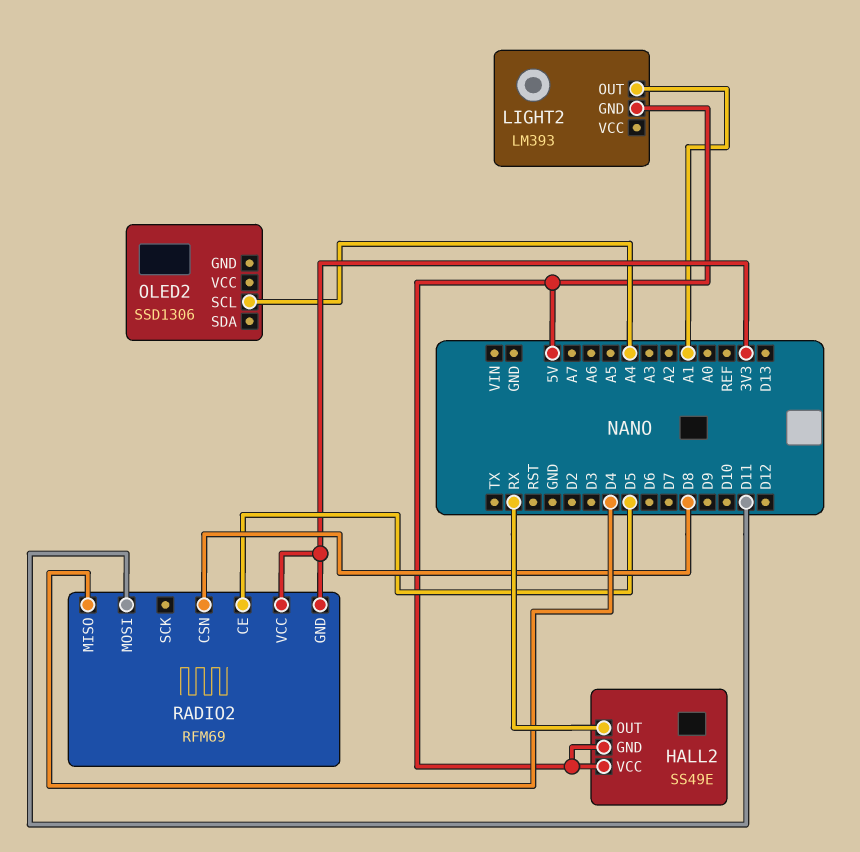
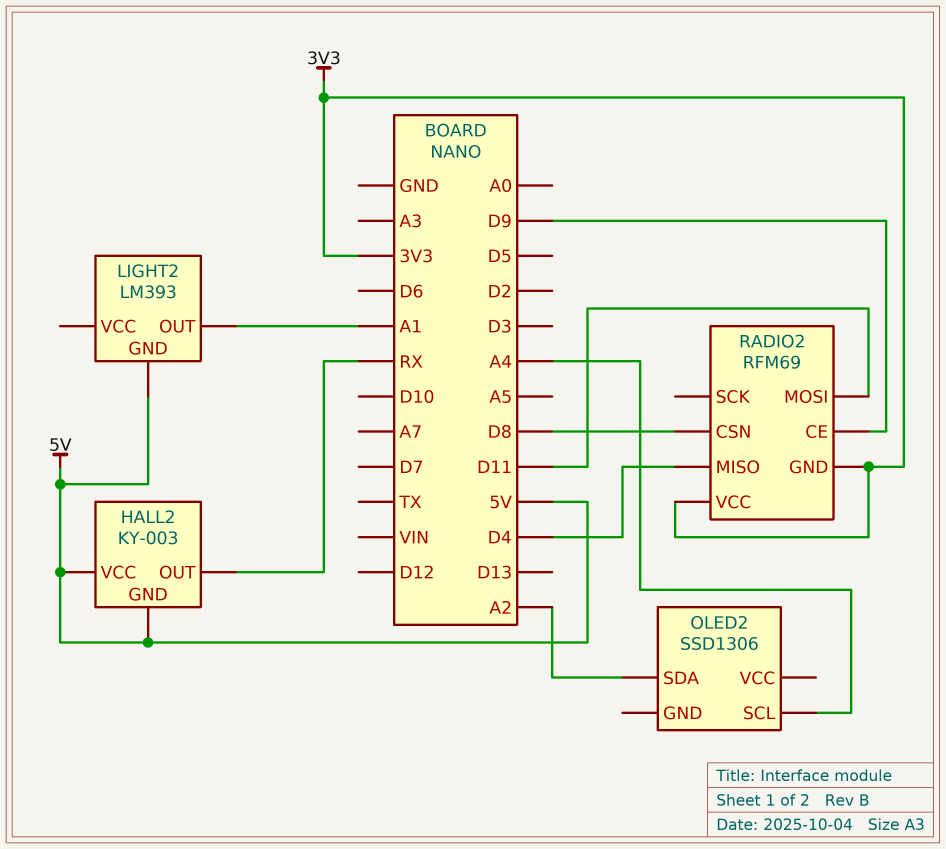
HALL2: SS49E -> KY-003
OLED2 pin SDA: none -> A2
RADIO2 pin CE: D5 -> D9

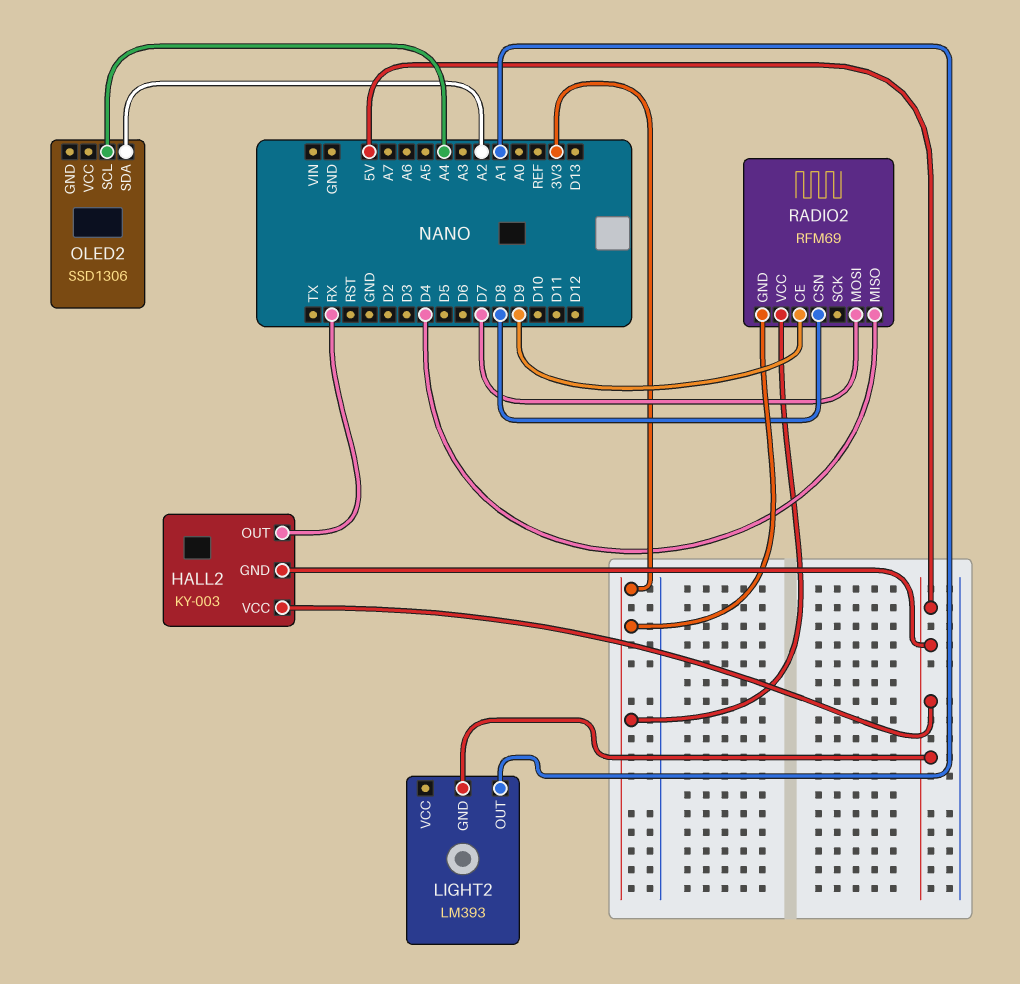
RADIO2 pin MOSI: D11 -> D7

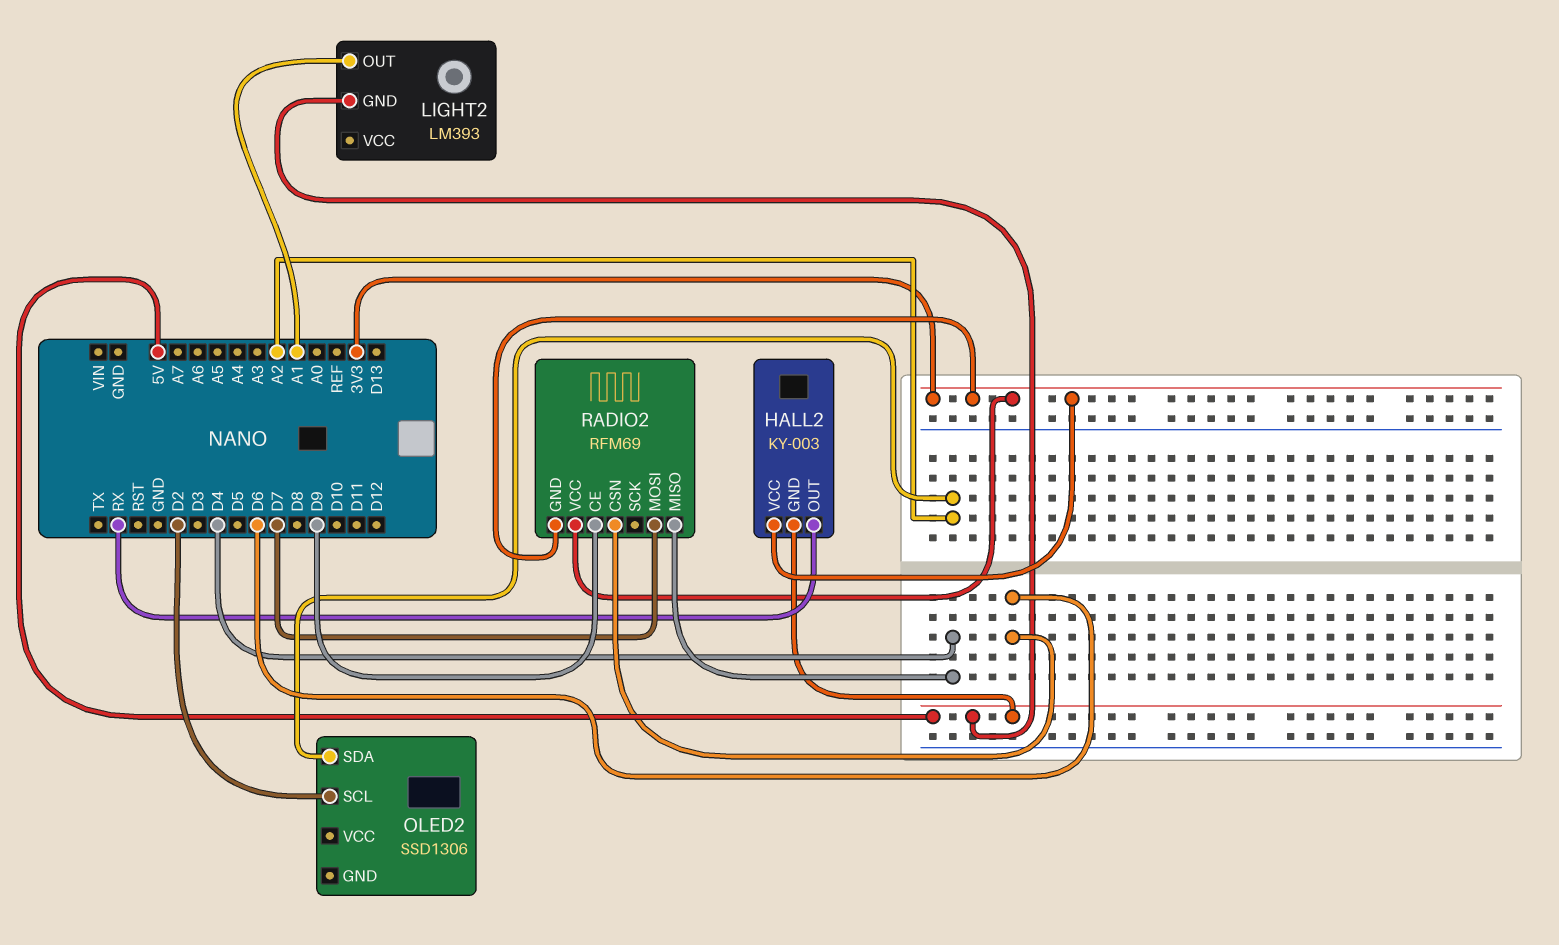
HALL2 pin VCC: 5V -> 3V3
OLED2 pin SCL: A4 -> D2
RADIO2 pin CSN: D8 -> D6

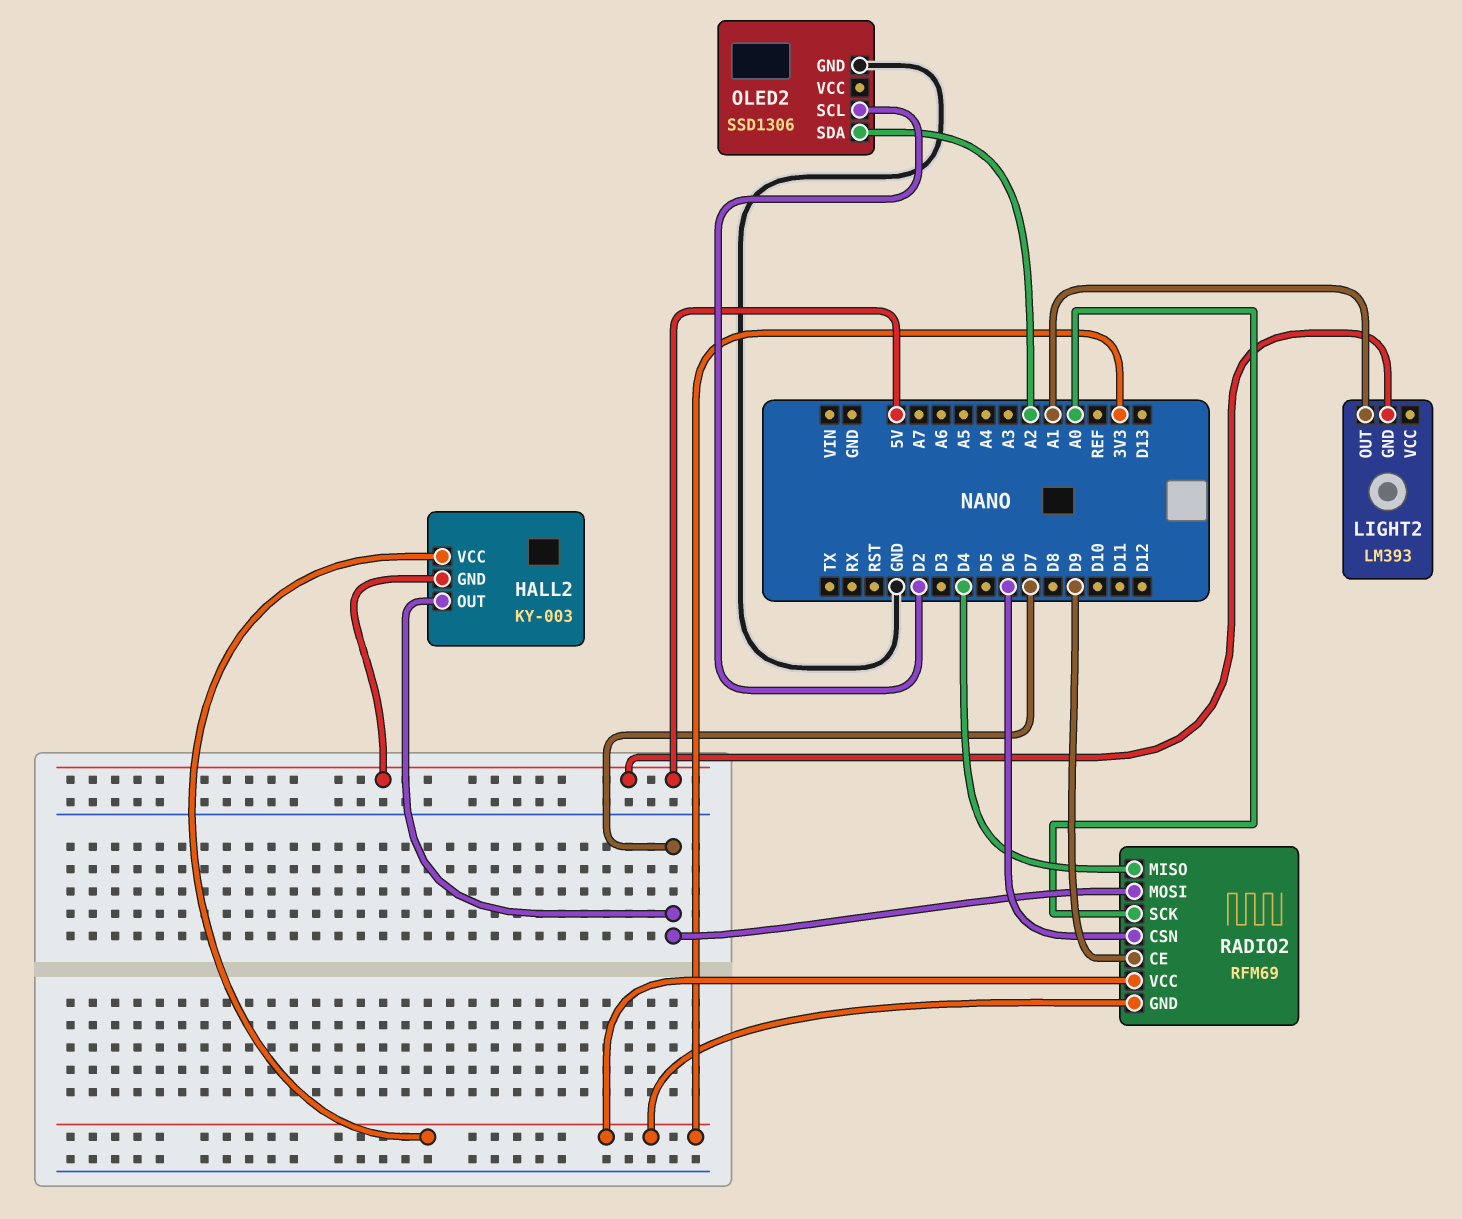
HALL2 pin OUT: RX -> D7
OLED2 pin GND: none -> GND
RADIO2 pin SCK: none -> A0

